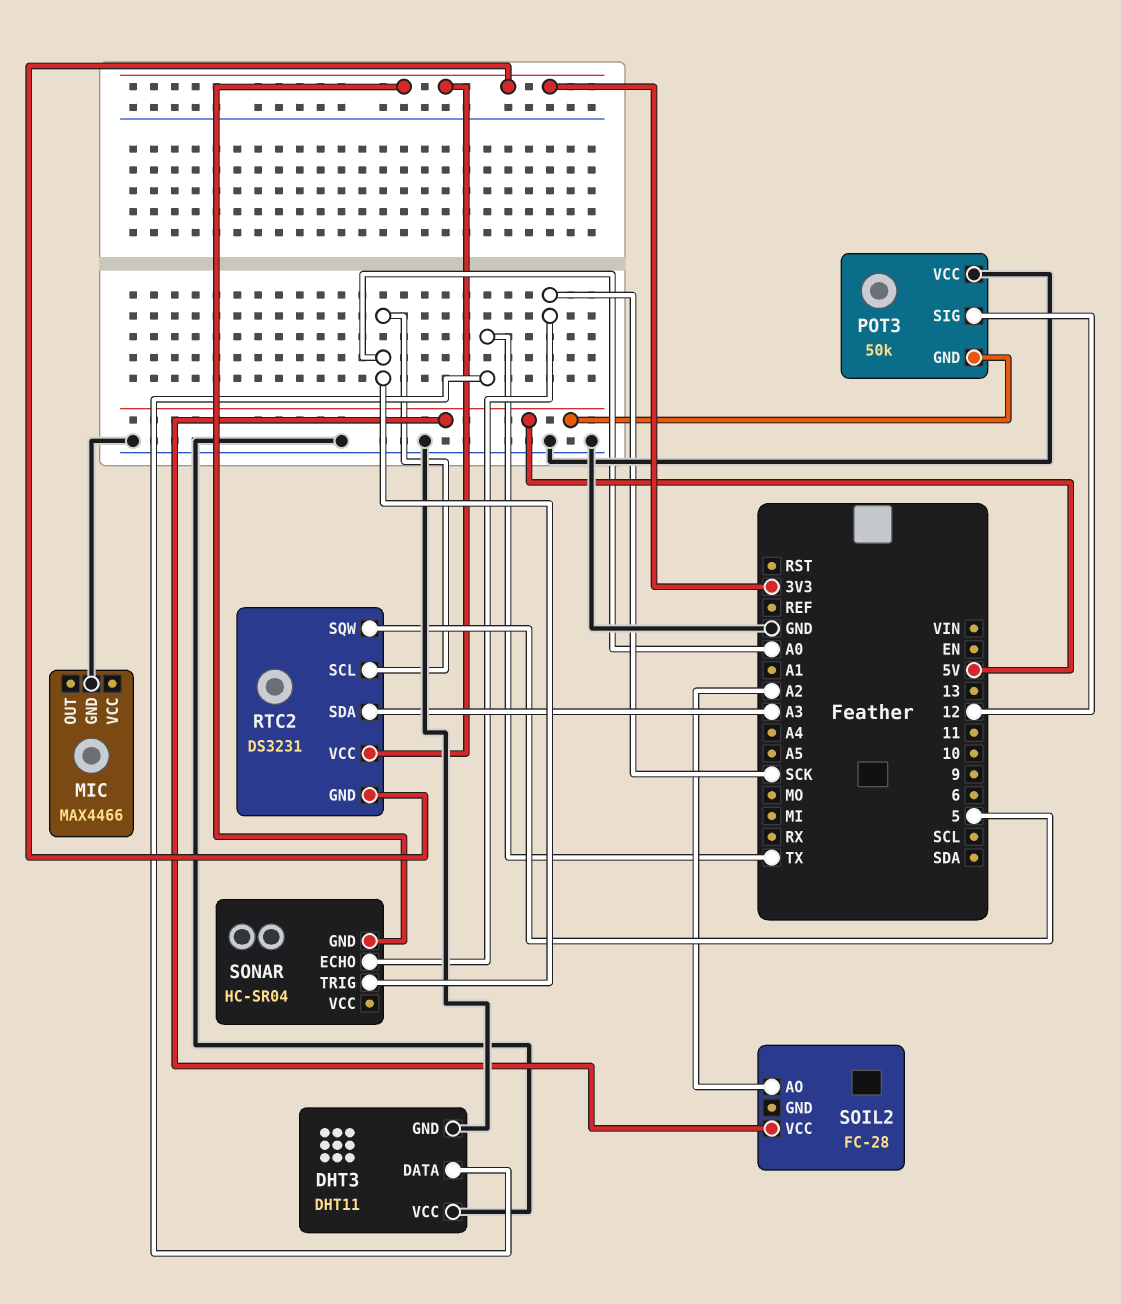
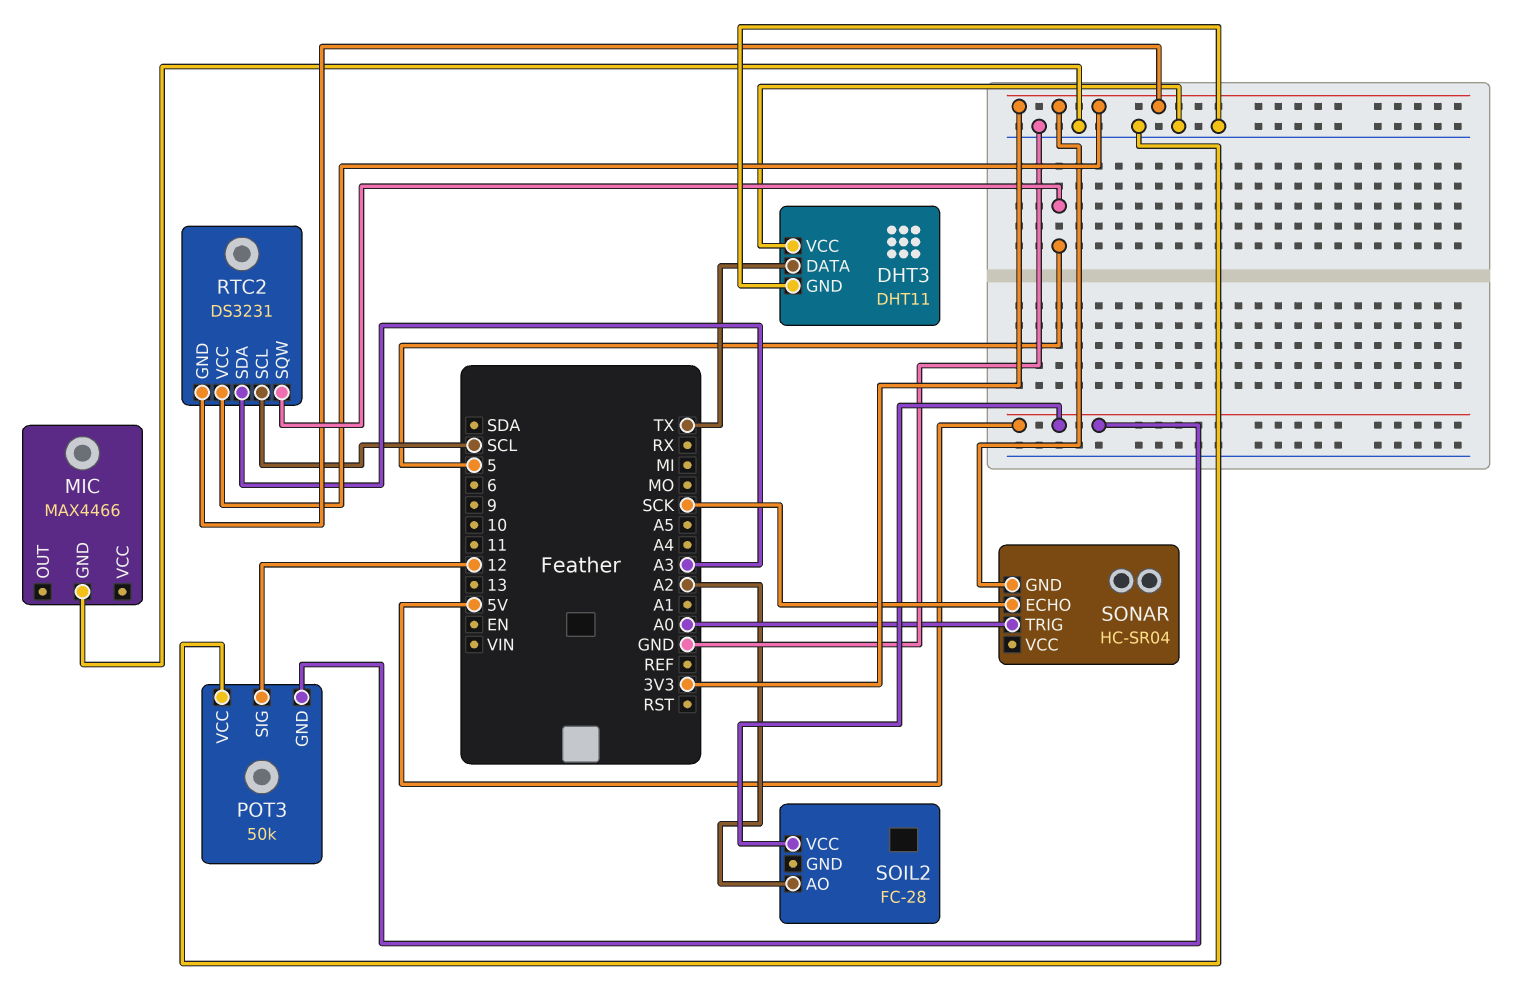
RTC2 pin SCL: A0 -> SCL

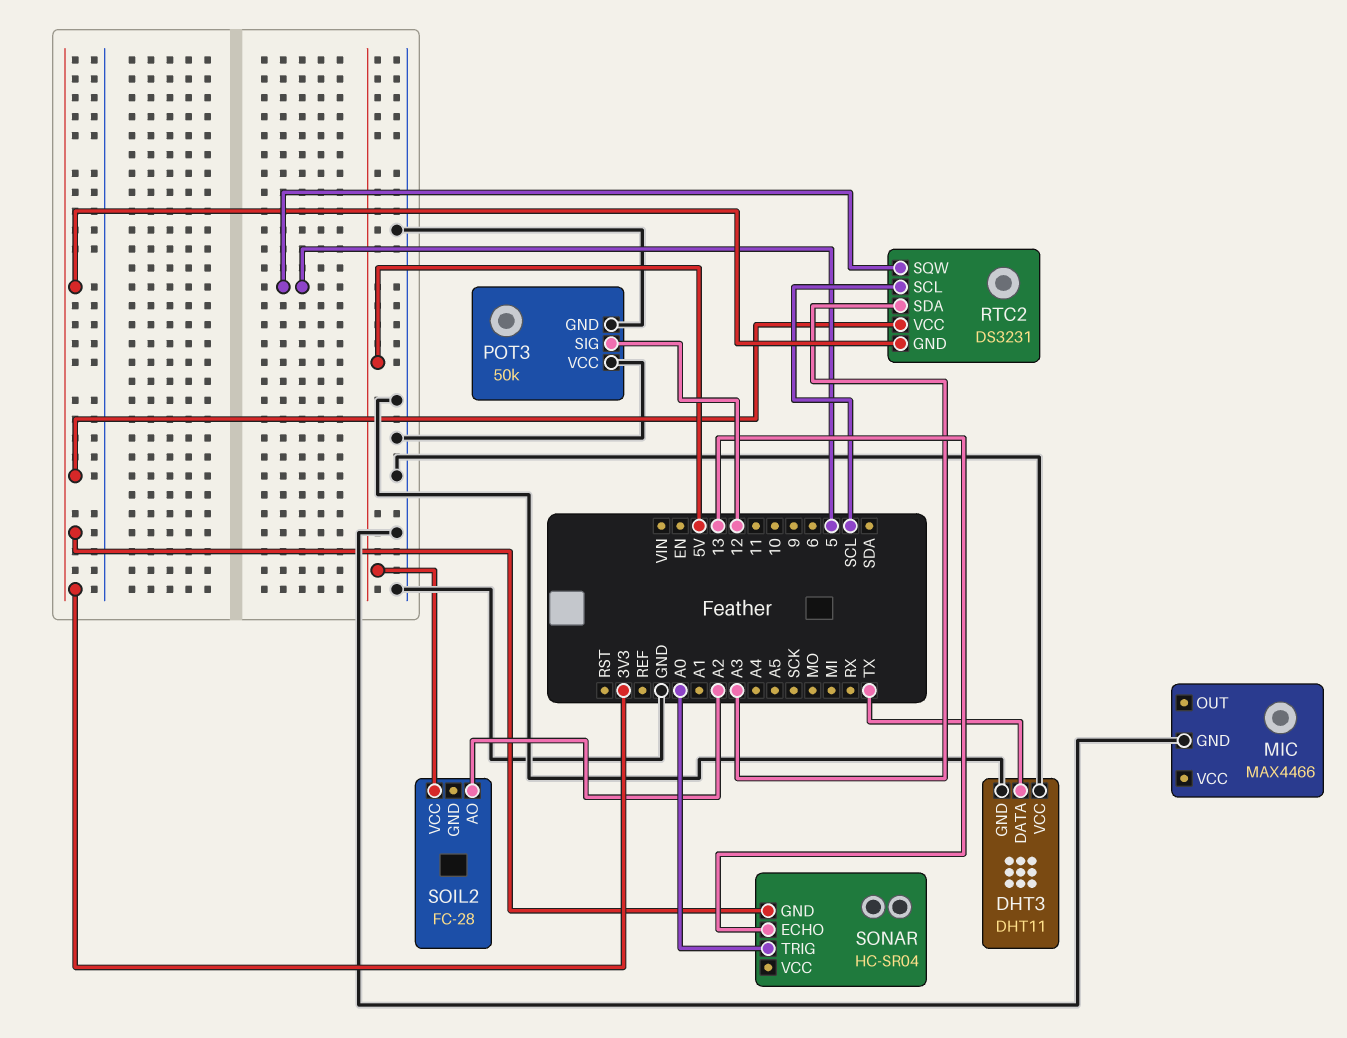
POT3 pin GND: 5V -> GND
SONAR pin ECHO: SCK -> 13

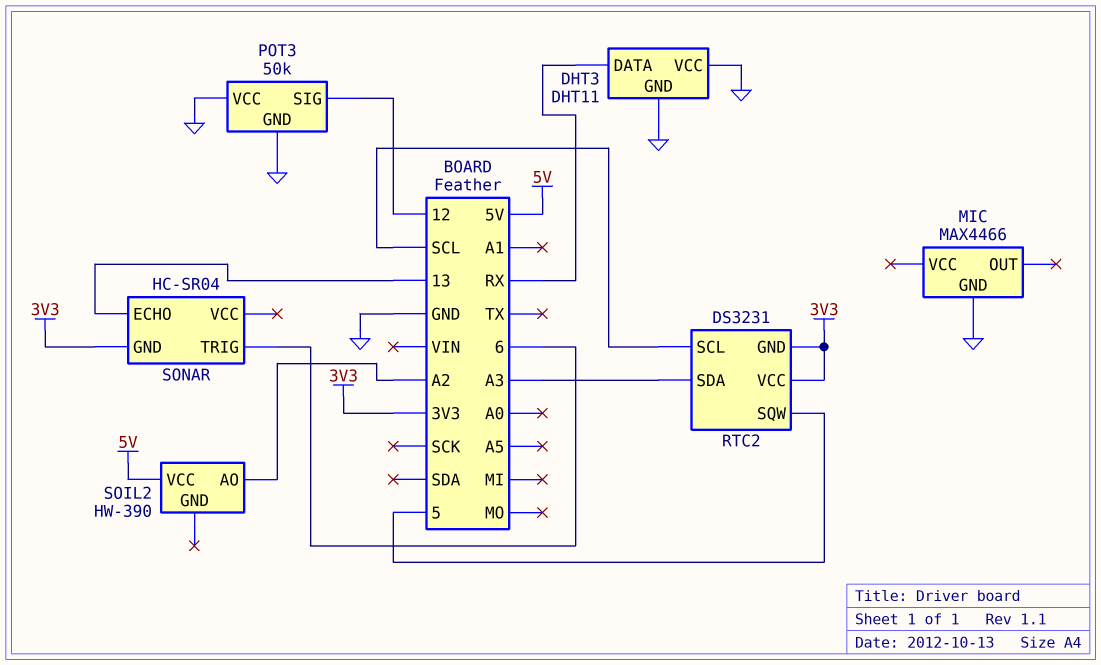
DHT3 pin DATA: TX -> RX
SOIL2: FC-28 -> HW-390
SONAR pin TRIG: A0 -> 6

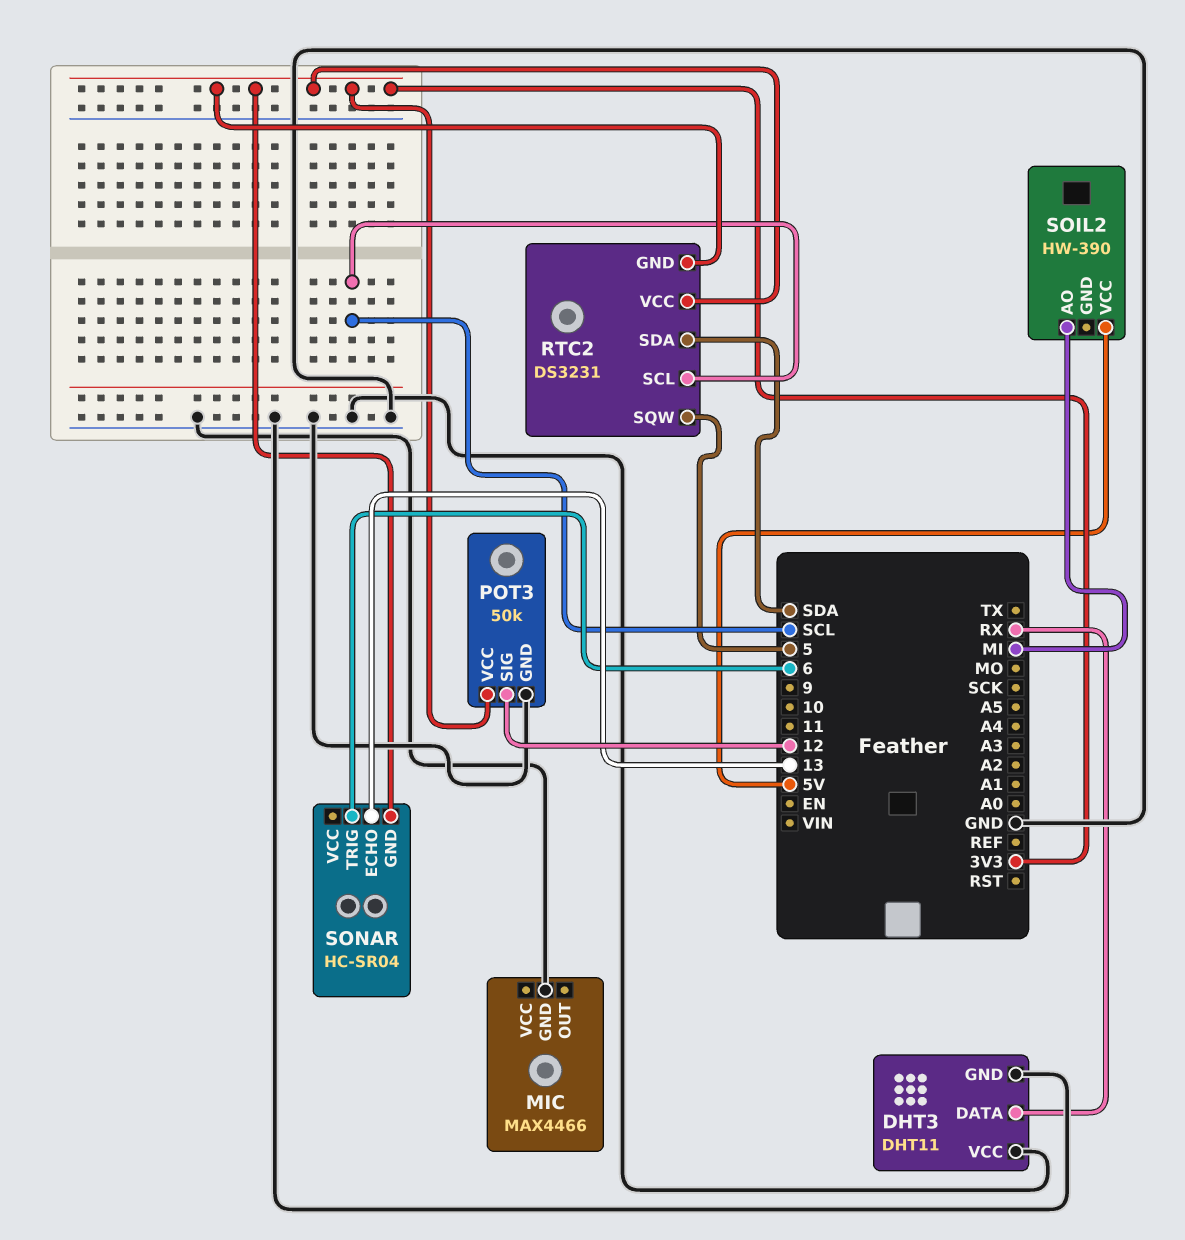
POT3 pin VCC: GND -> 3V3
RTC2 pin SDA: A3 -> SDA
SOIL2 pin AO: A2 -> MI

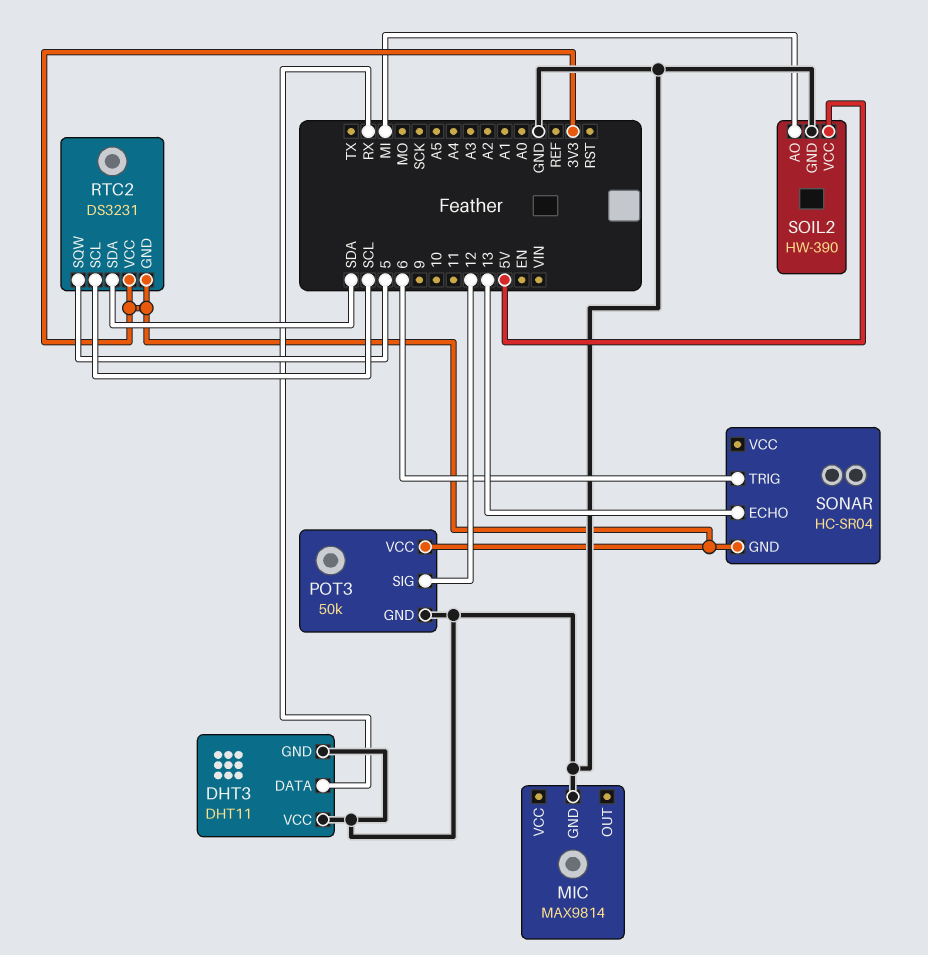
MIC: MAX4466 -> MAX9814
SOIL2 pin GND: none -> GND

